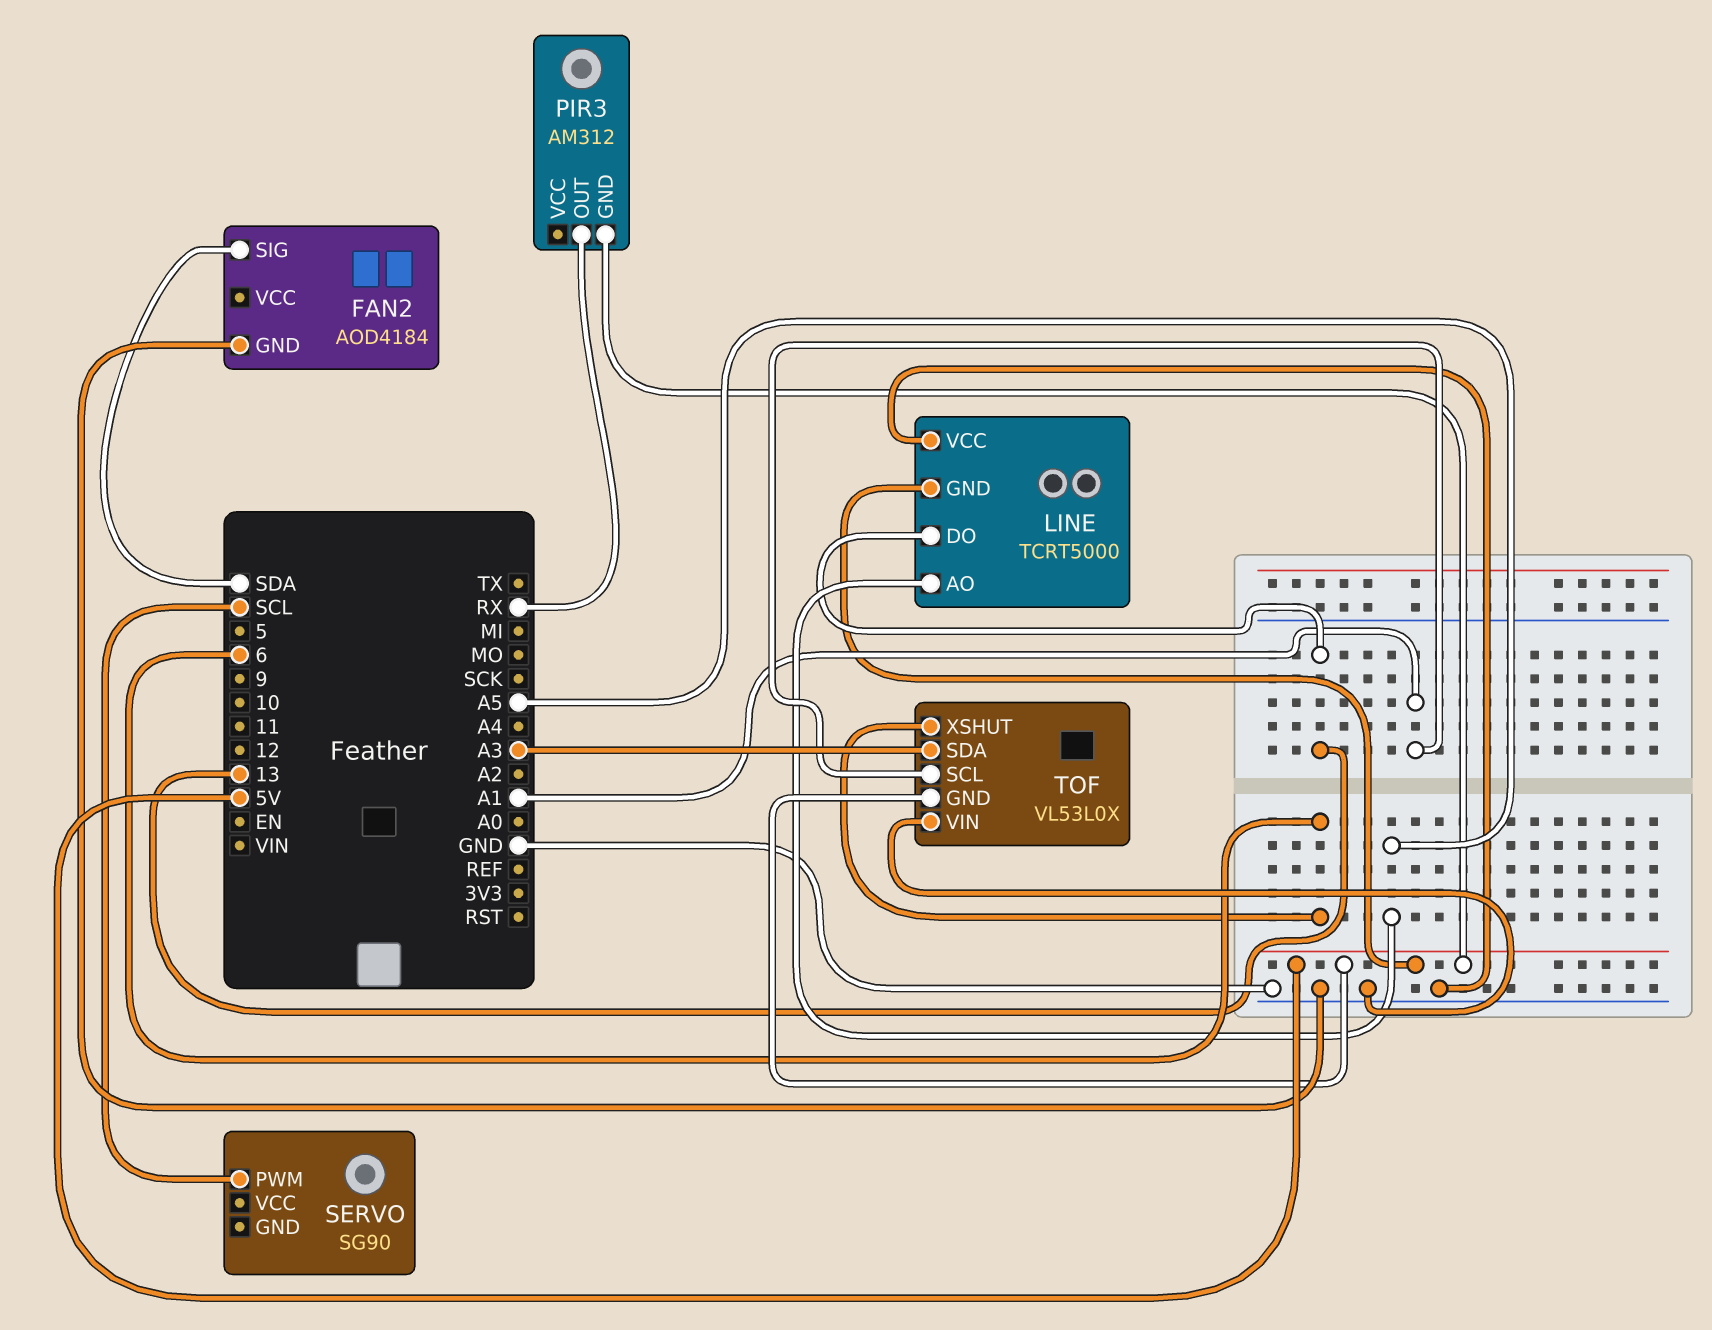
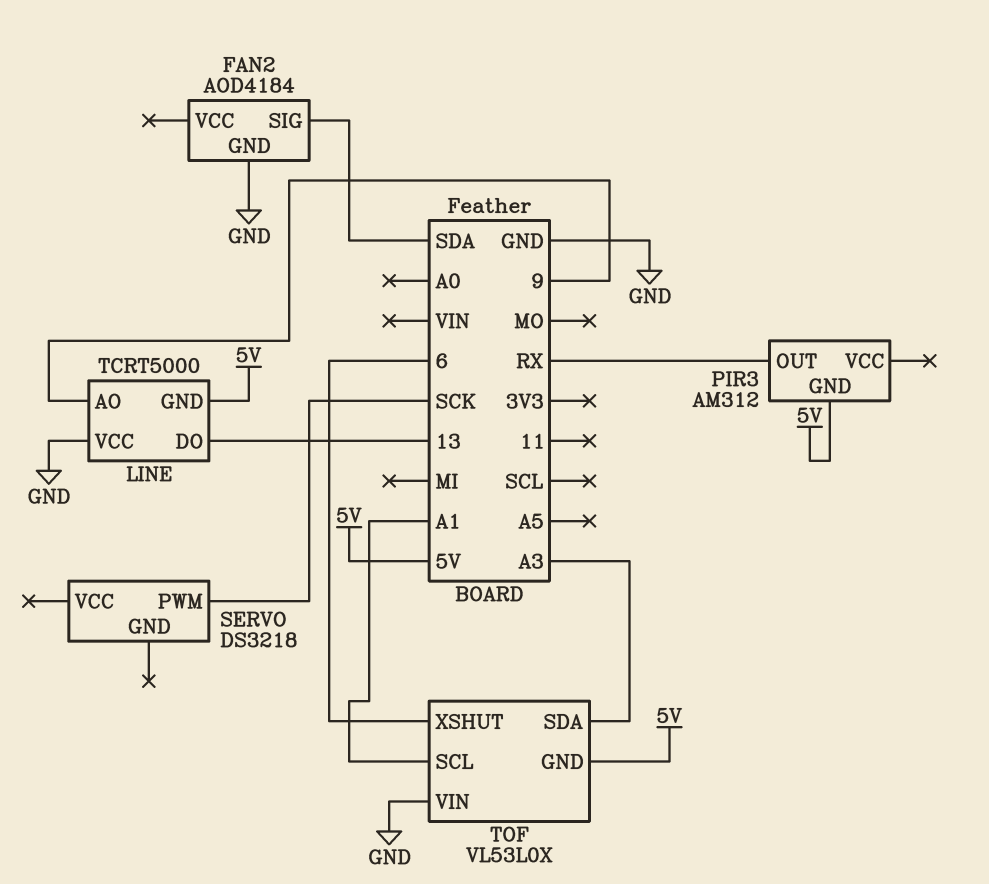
LINE pin AO: A5 -> 9
SERVO: SG90 -> DS3218
SERVO pin PWM: SCL -> SCK

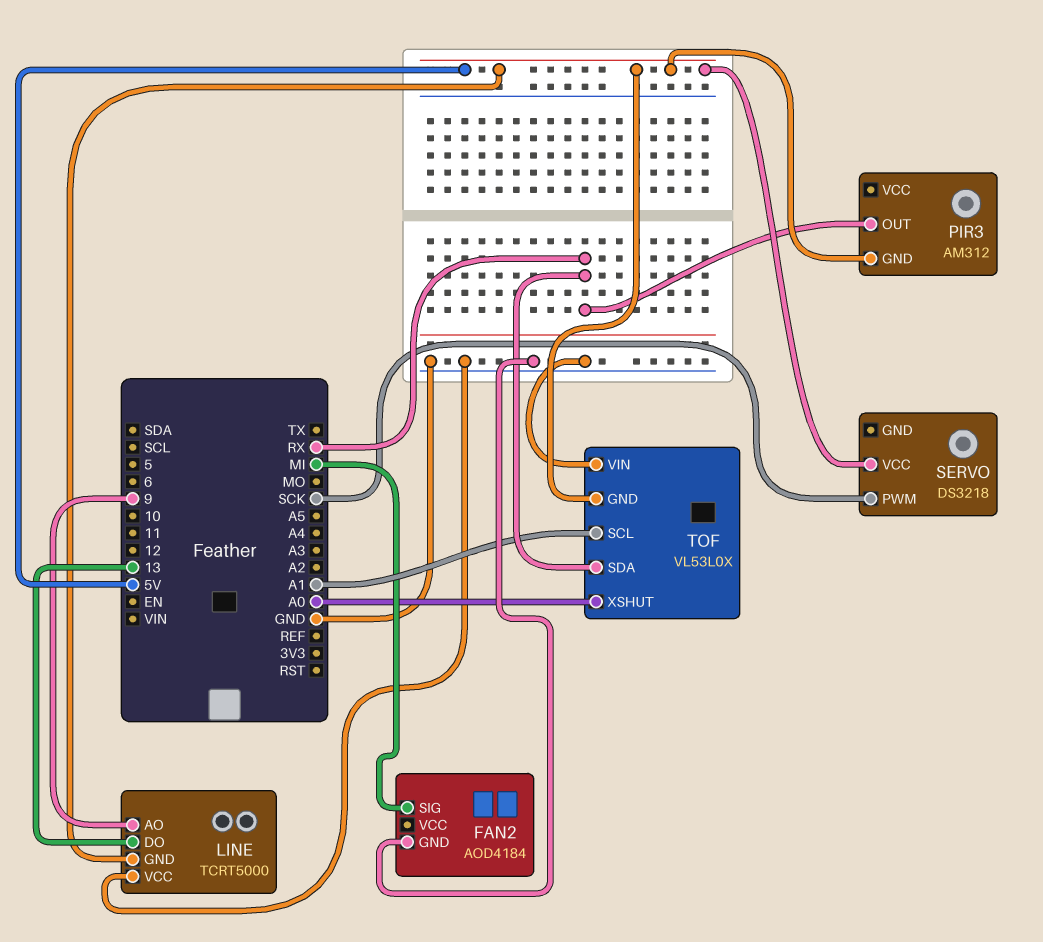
FAN2 pin SIG: SDA -> MI
SERVO pin VCC: none -> 5V
TOF pin SDA: A3 -> RX
TOF pin XSHUT: 6 -> A0

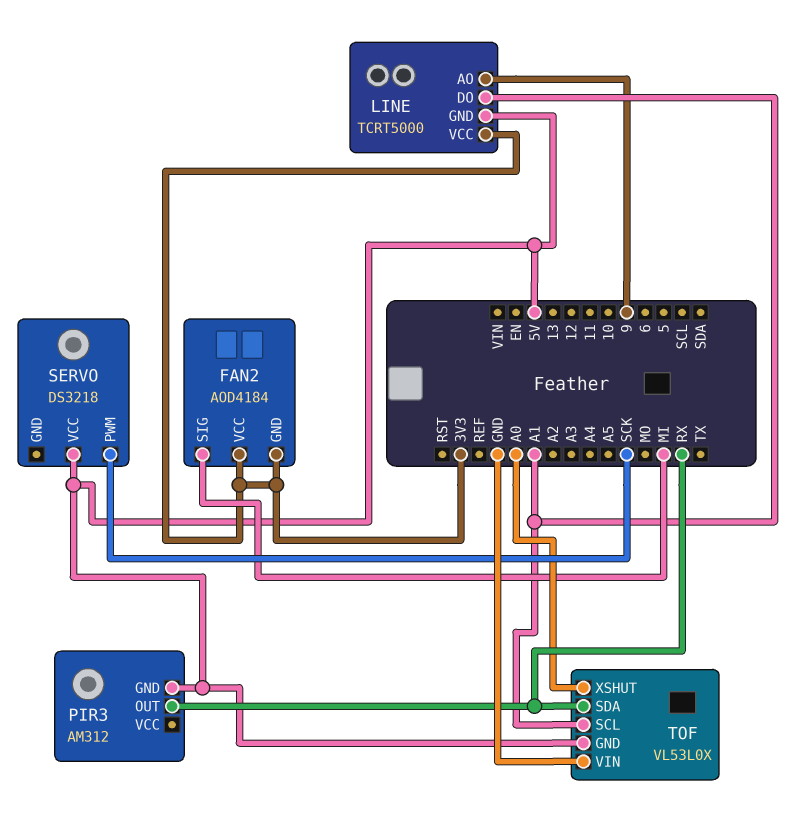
FAN2 pin GND: GND -> 3V3
FAN2 pin VCC: none -> 3V3
LINE pin DO: 13 -> A1
LINE pin VCC: GND -> 3V3

